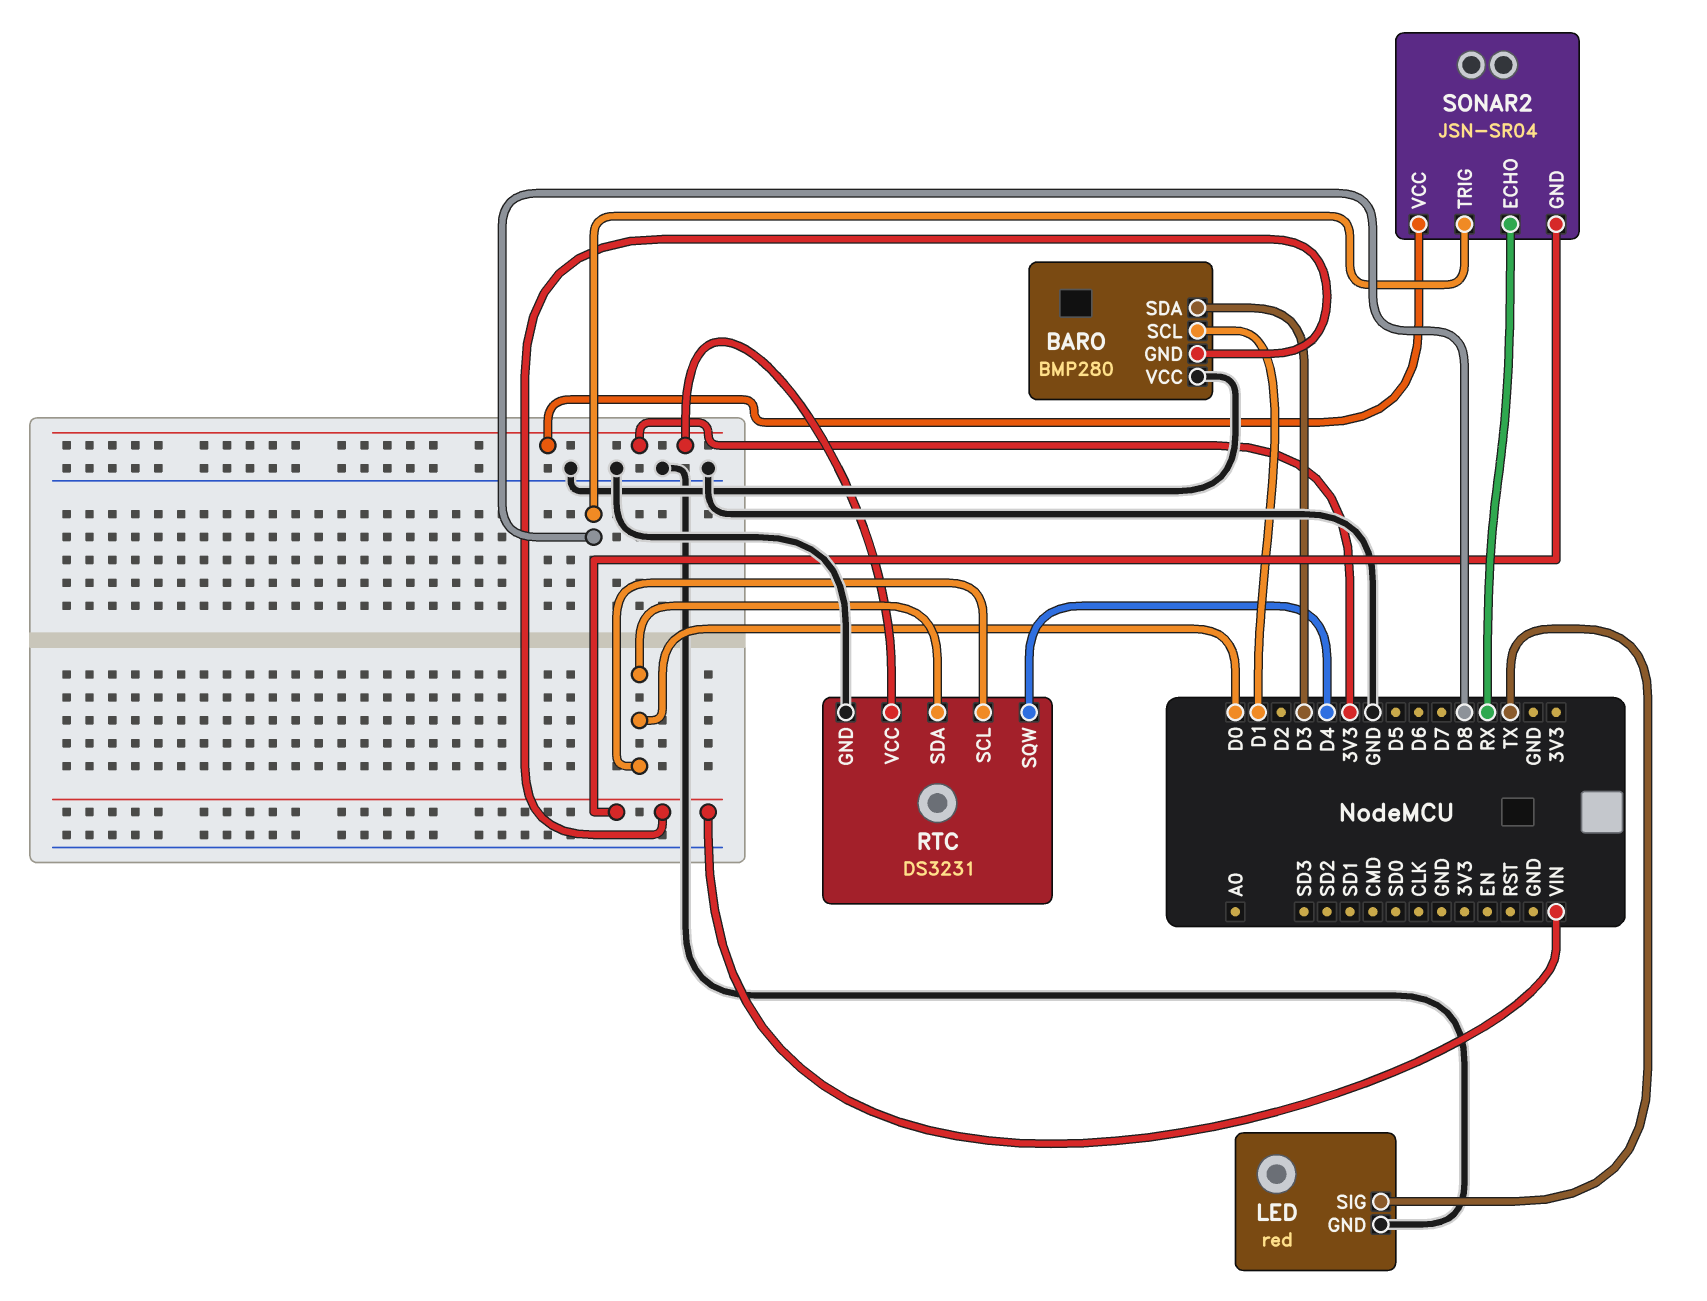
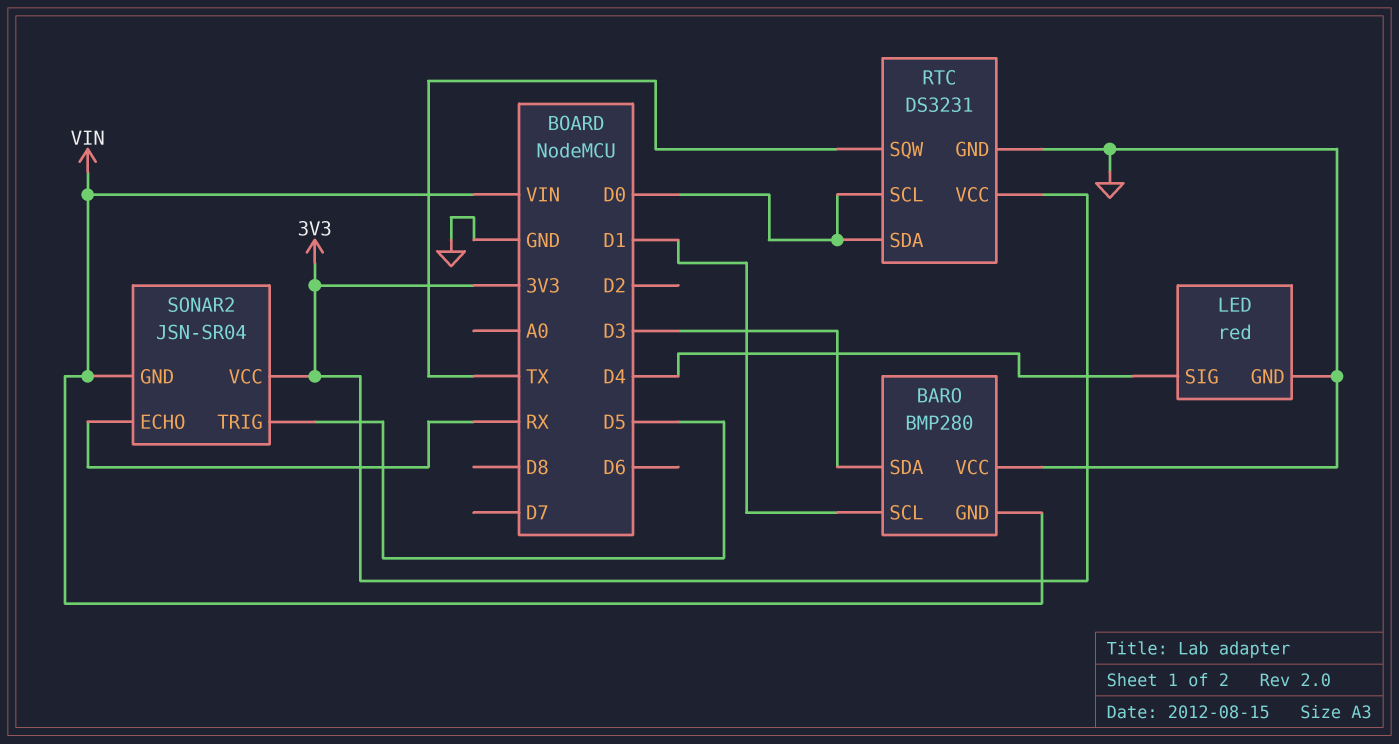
LED pin SIG: TX -> D4
RTC pin SQW: D4 -> TX
SONAR2 pin TRIG: D8 -> D5

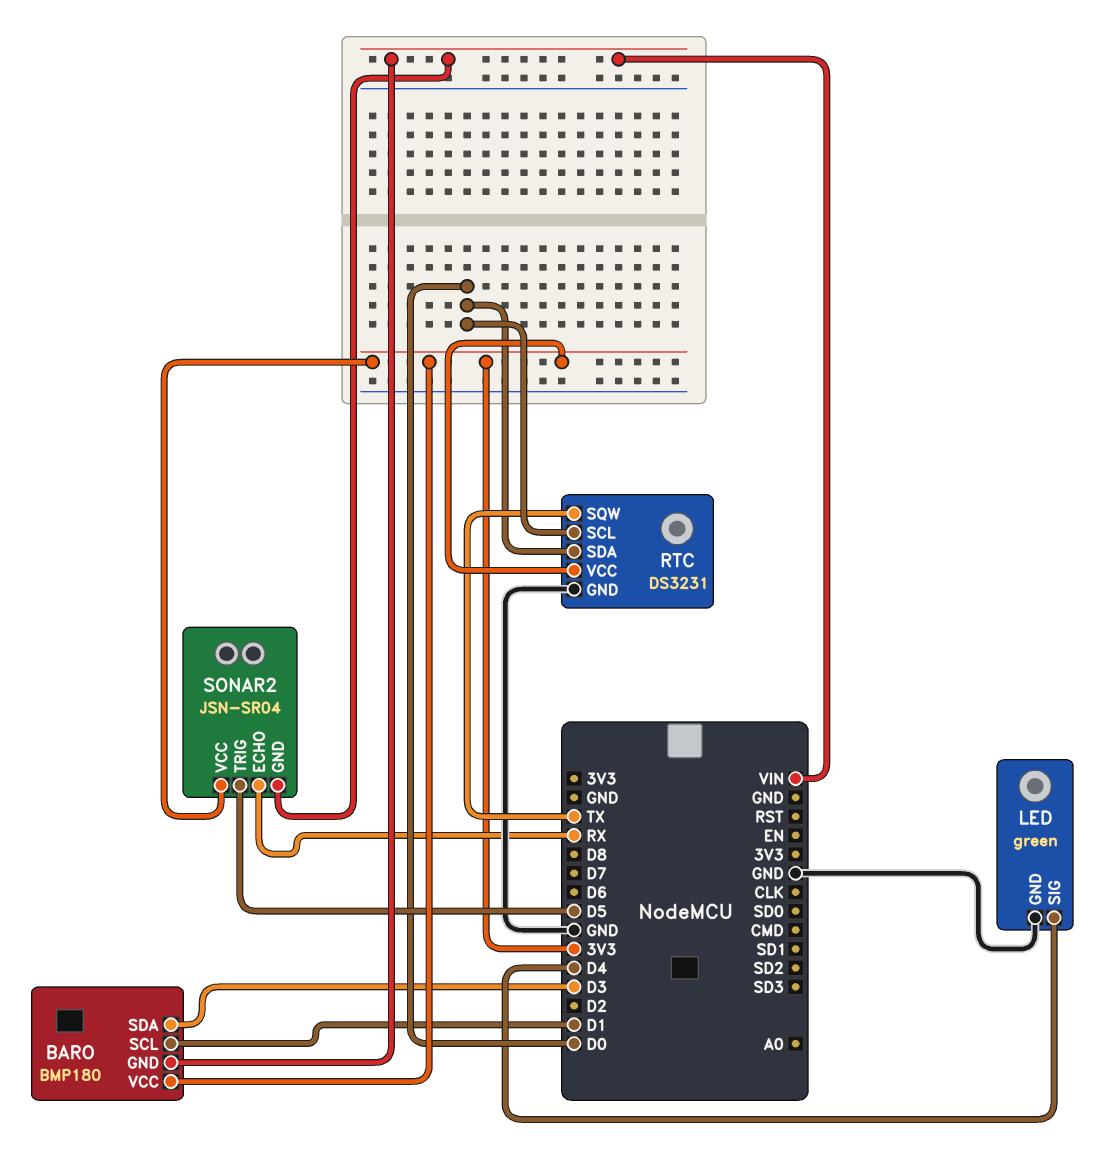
BARO: BMP280 -> BMP180
BARO pin VCC: GND -> 3V3
LED: red -> green

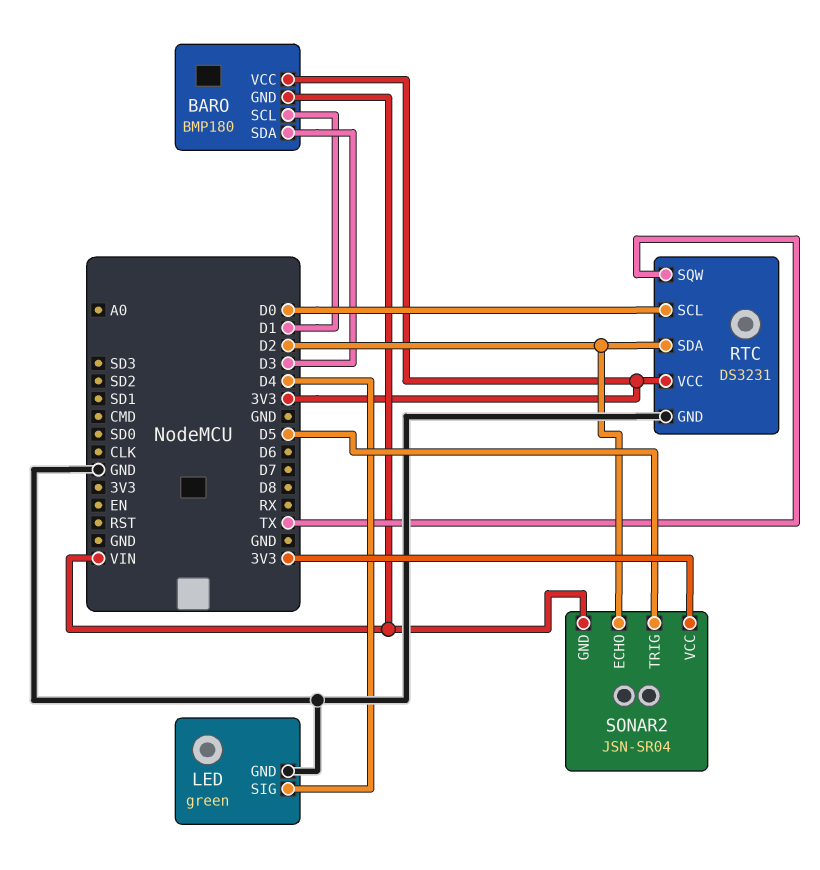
RTC pin SDA: D0 -> D2
SONAR2 pin ECHO: RX -> D2

